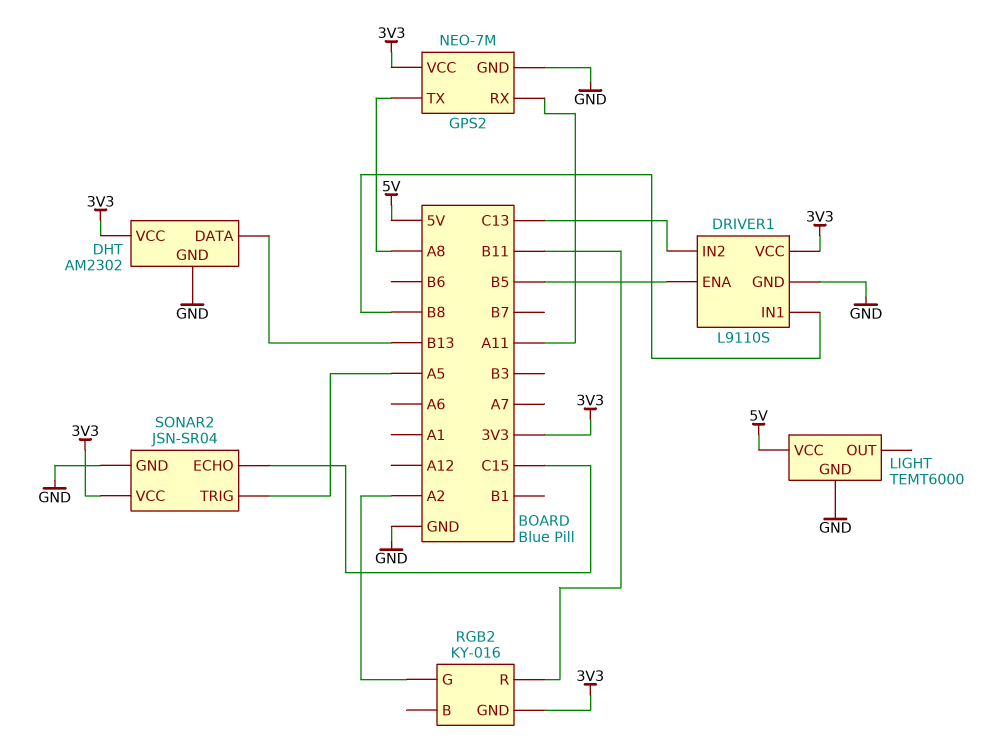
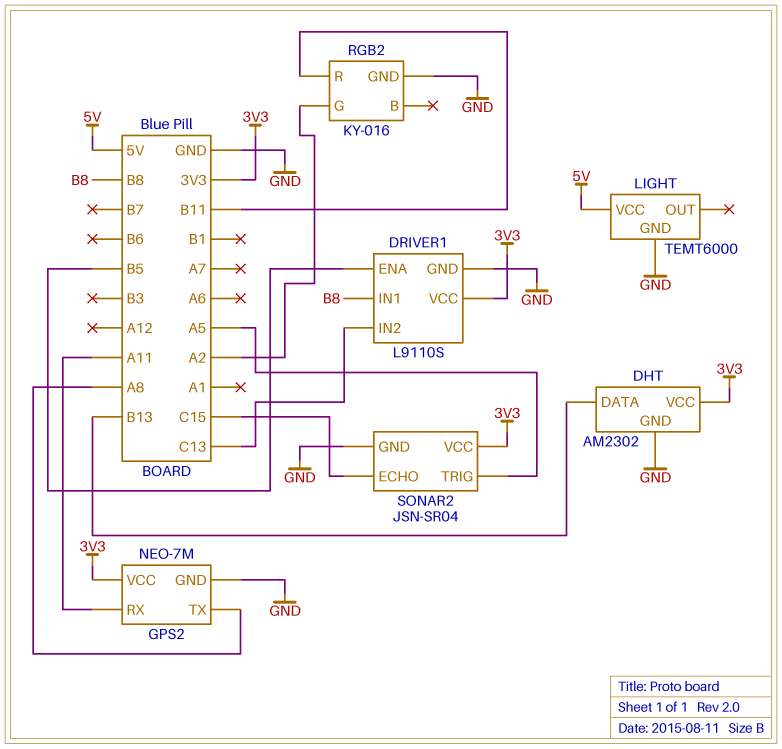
RGB2 pin GND: 3V3 -> GND

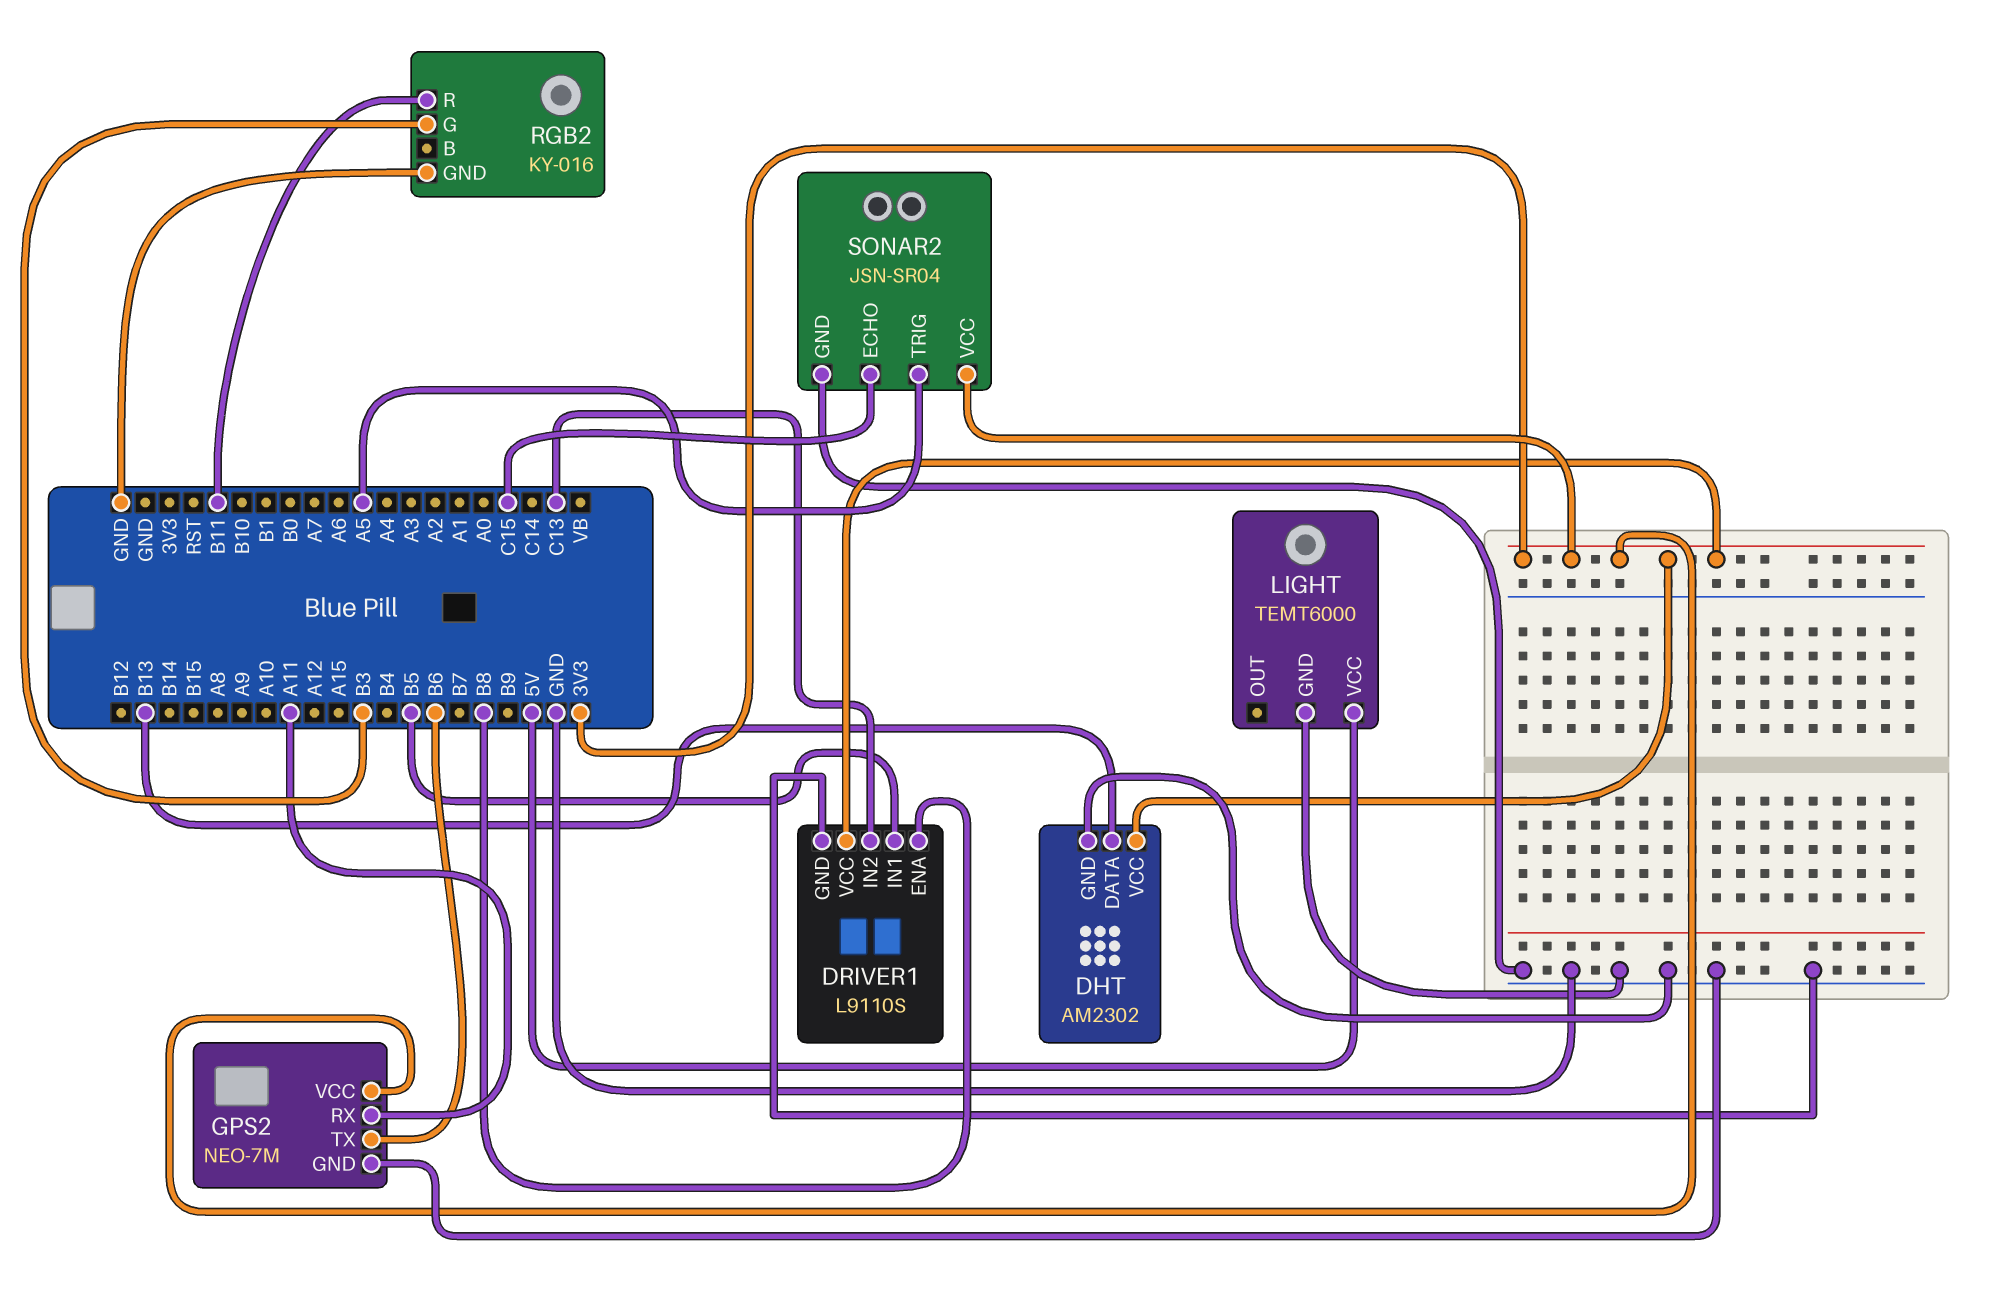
DRIVER1 pin ENA: B5 -> B8
DRIVER1 pin IN1: B8 -> B5
GPS2 pin TX: A8 -> B6
RGB2 pin G: A2 -> B3

